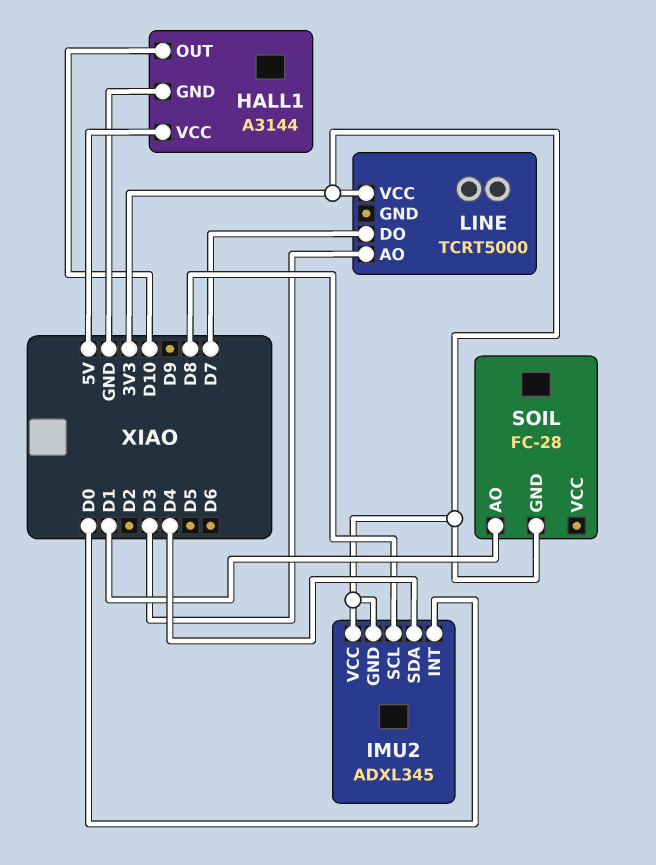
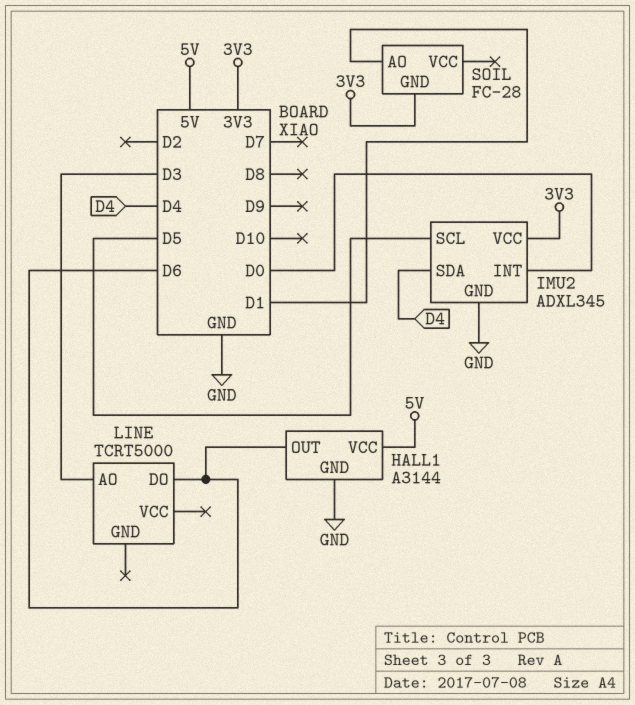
HALL1 pin OUT: D10 -> D6
IMU2 pin GND: 3V3 -> GND
IMU2 pin SCL: D8 -> D5
LINE pin DO: D7 -> D6
LINE pin VCC: 3V3 -> none

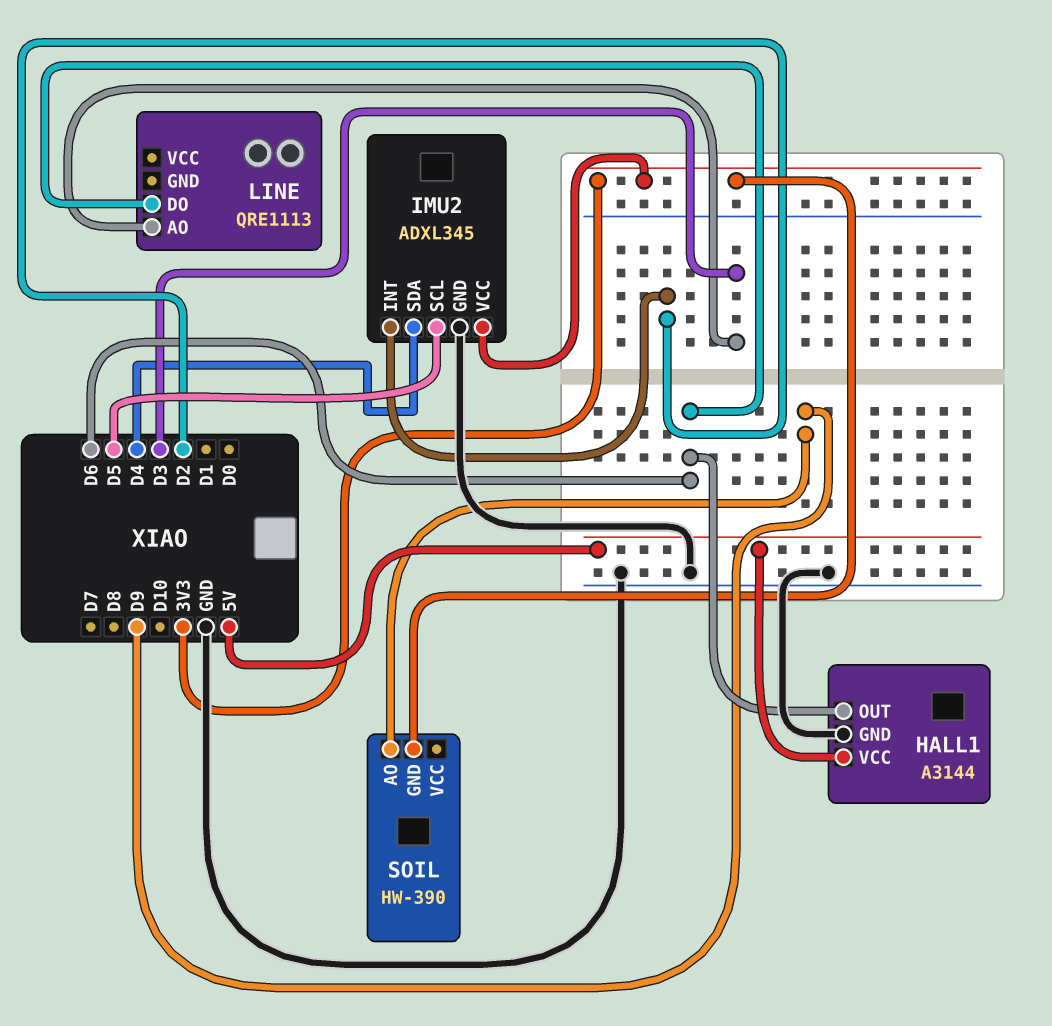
IMU2 pin INT: D0 -> D2
LINE: TCRT5000 -> QRE1113
SOIL: FC-28 -> HW-390
SOIL pin AO: D1 -> D9

